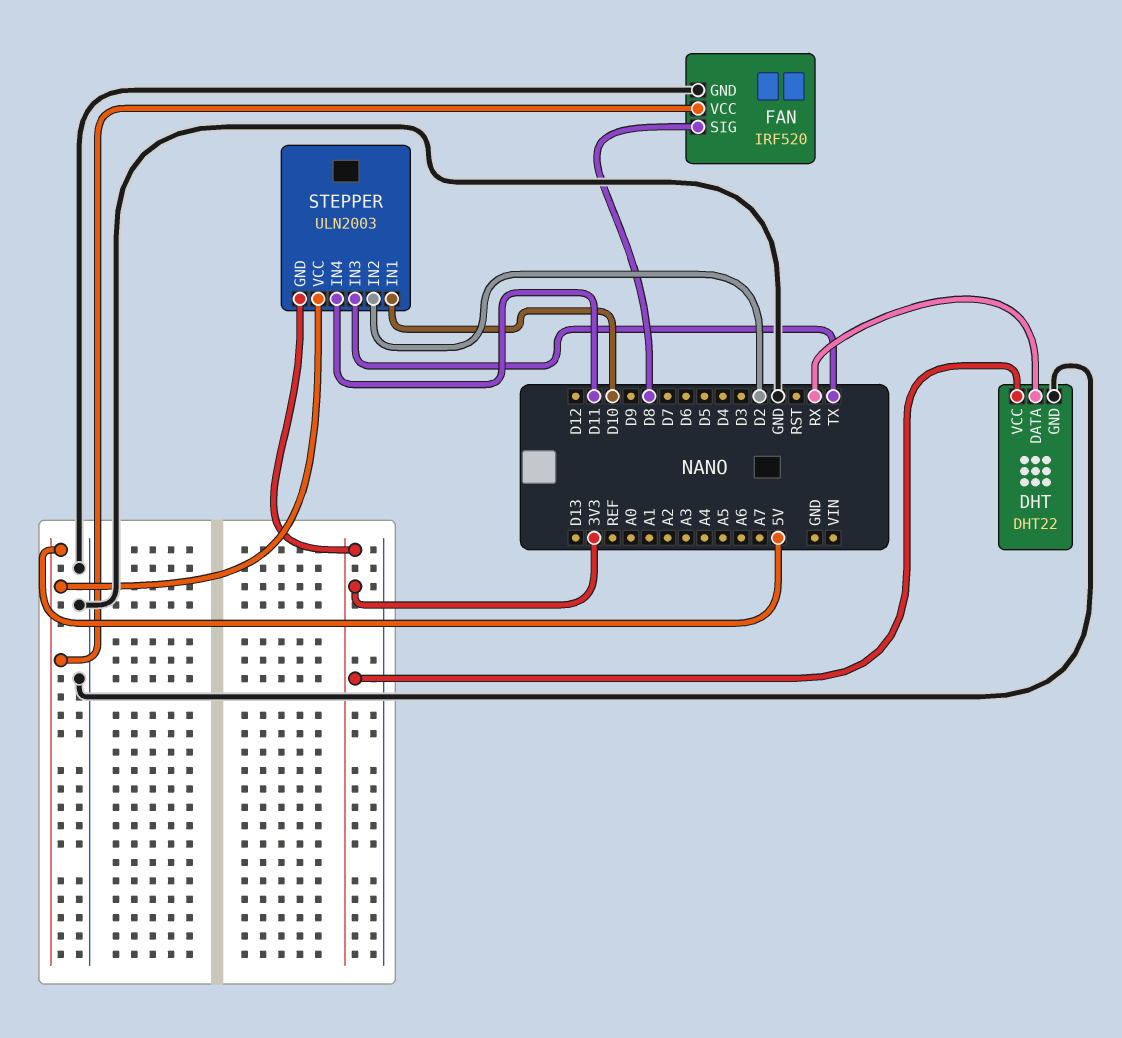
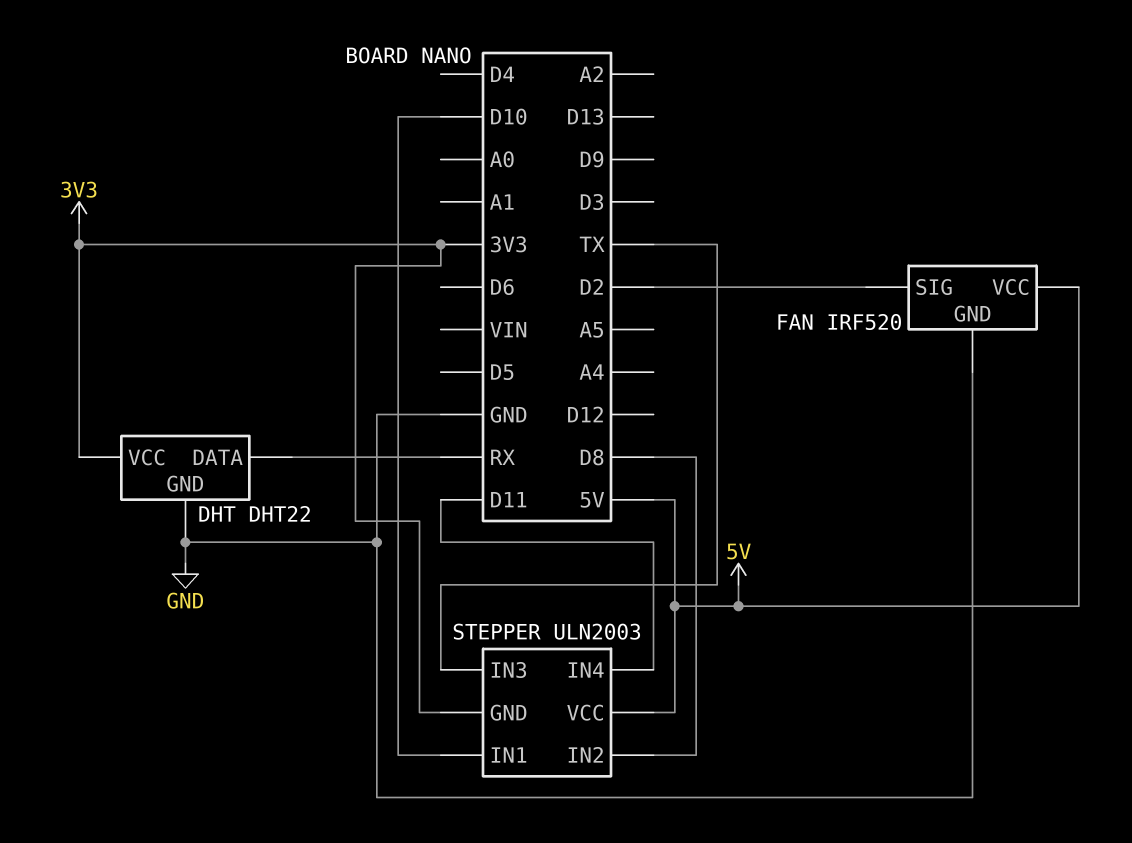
FAN pin SIG: D8 -> D2
STEPPER pin IN2: D2 -> D8

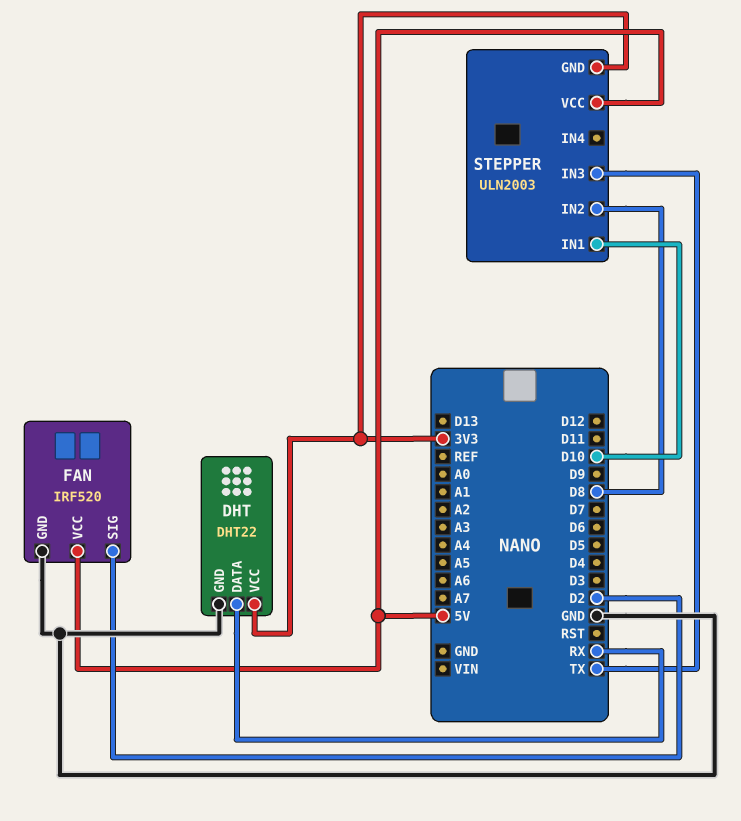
STEPPER pin IN4: D11 -> none

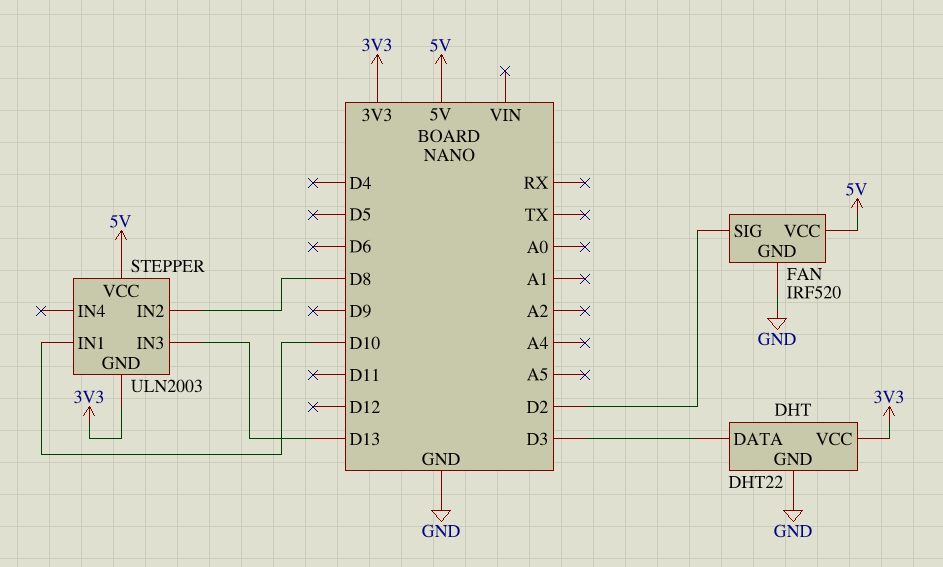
DHT pin DATA: RX -> D3
STEPPER pin IN3: TX -> D13

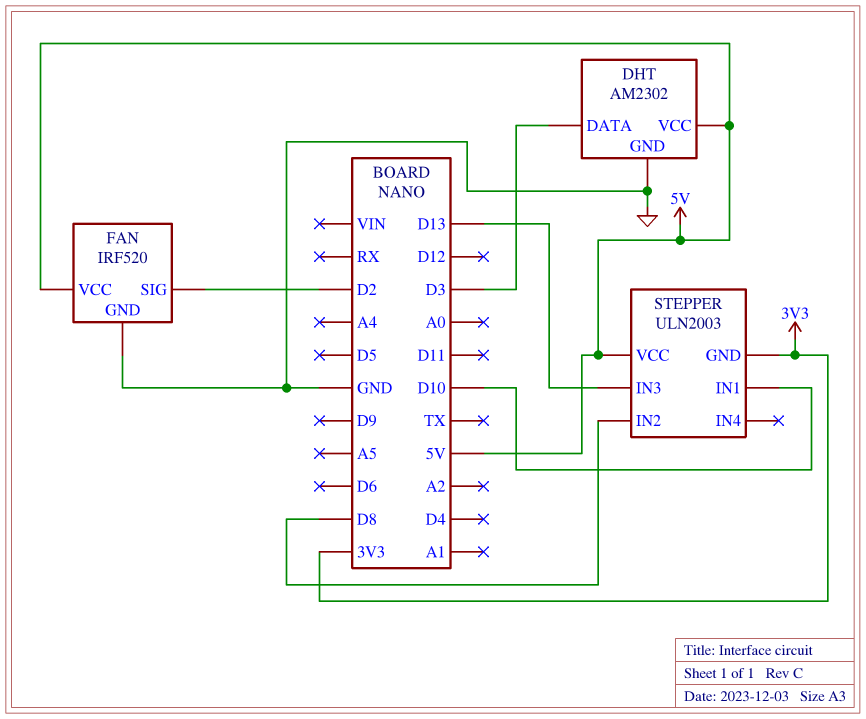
DHT: DHT22 -> AM2302
DHT pin VCC: 3V3 -> 5V

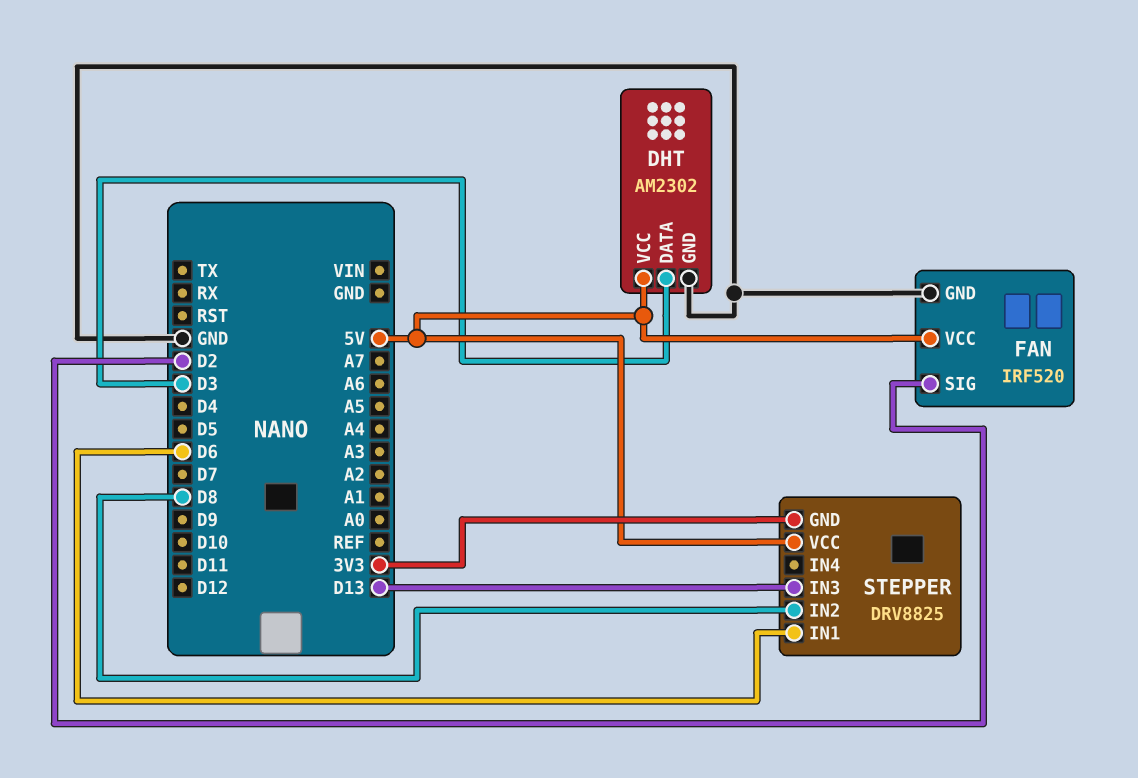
STEPPER: ULN2003 -> DRV8825
STEPPER pin IN1: D10 -> D6

